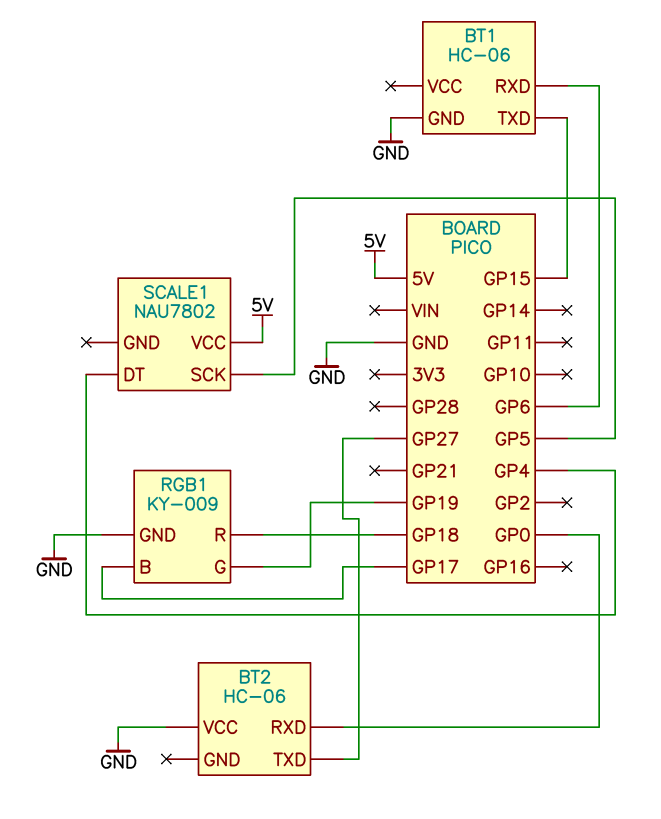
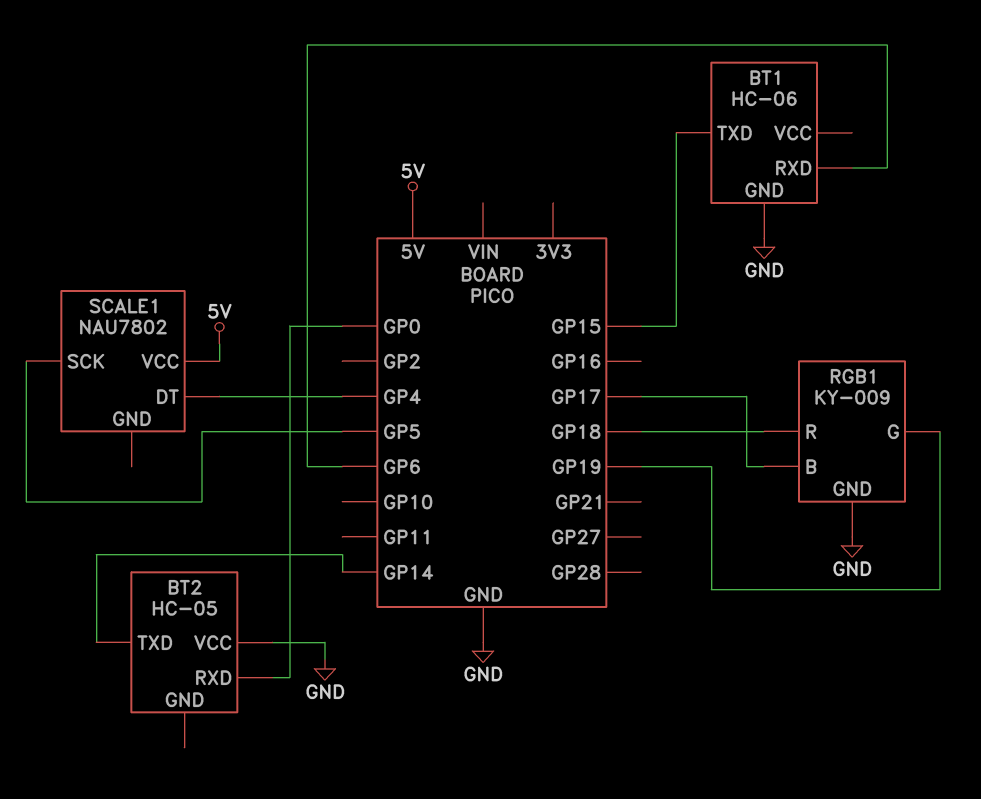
BT2: HC-06 -> HC-05
BT2 pin TXD: GP27 -> GP14

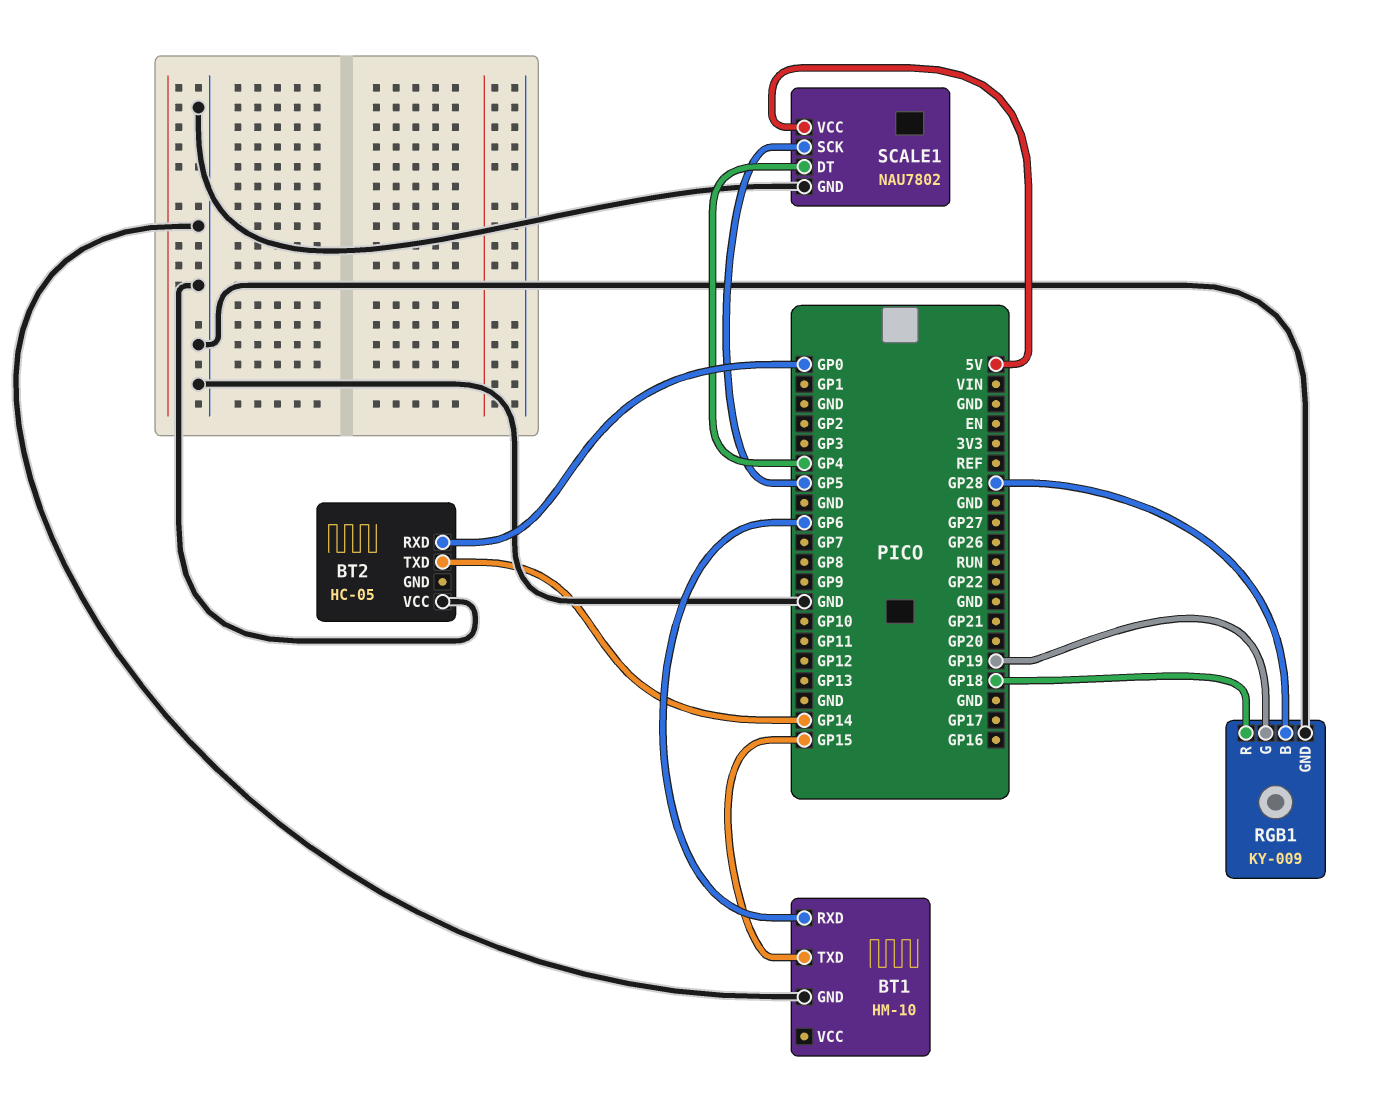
BT1: HC-06 -> HM-10
RGB1 pin B: GP17 -> GP28
SCALE1 pin GND: none -> GND

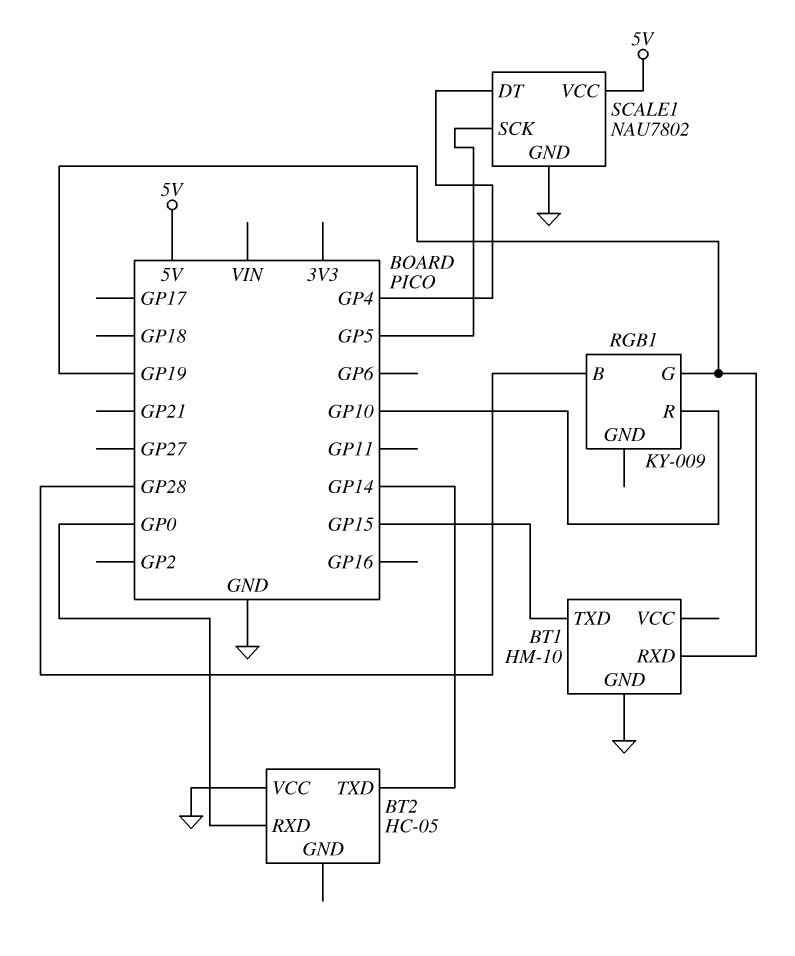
BT1 pin RXD: GP6 -> GP19
RGB1 pin GND: GND -> none
RGB1 pin R: GP18 -> GP10

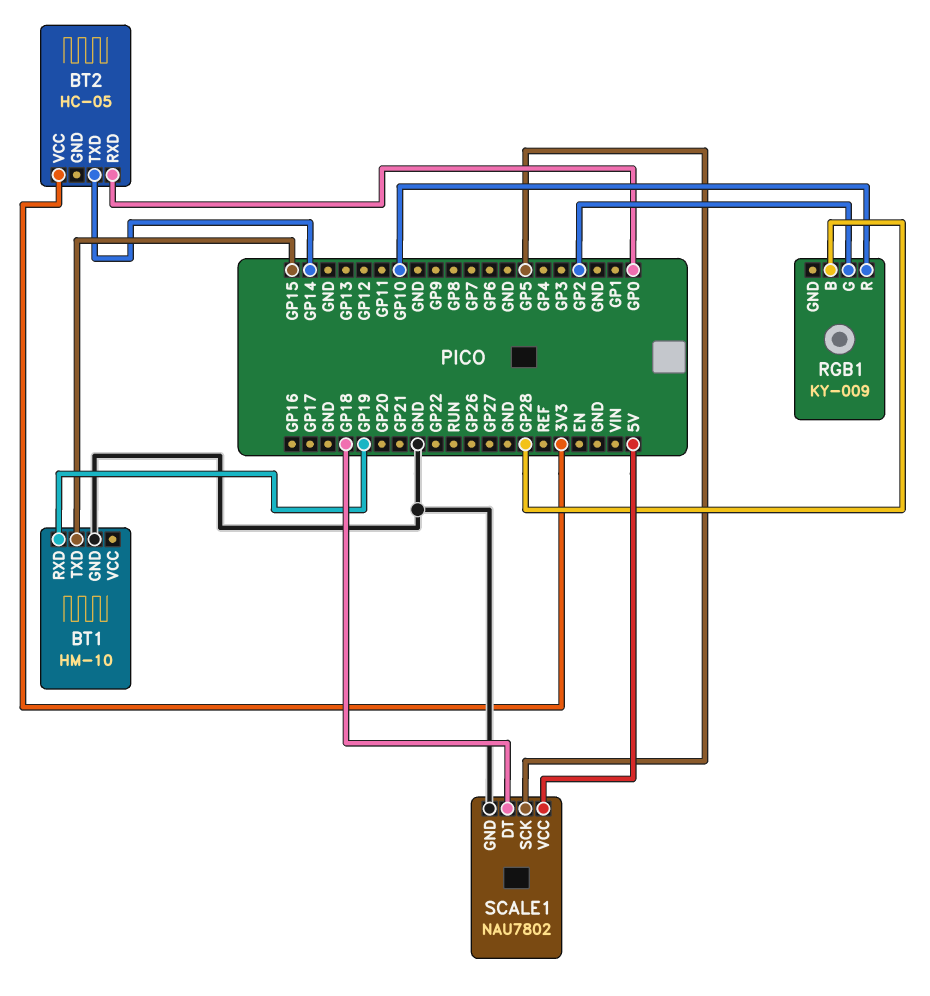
BT2 pin VCC: GND -> 3V3
RGB1 pin G: GP19 -> GP2
SCALE1 pin DT: GP4 -> GP18

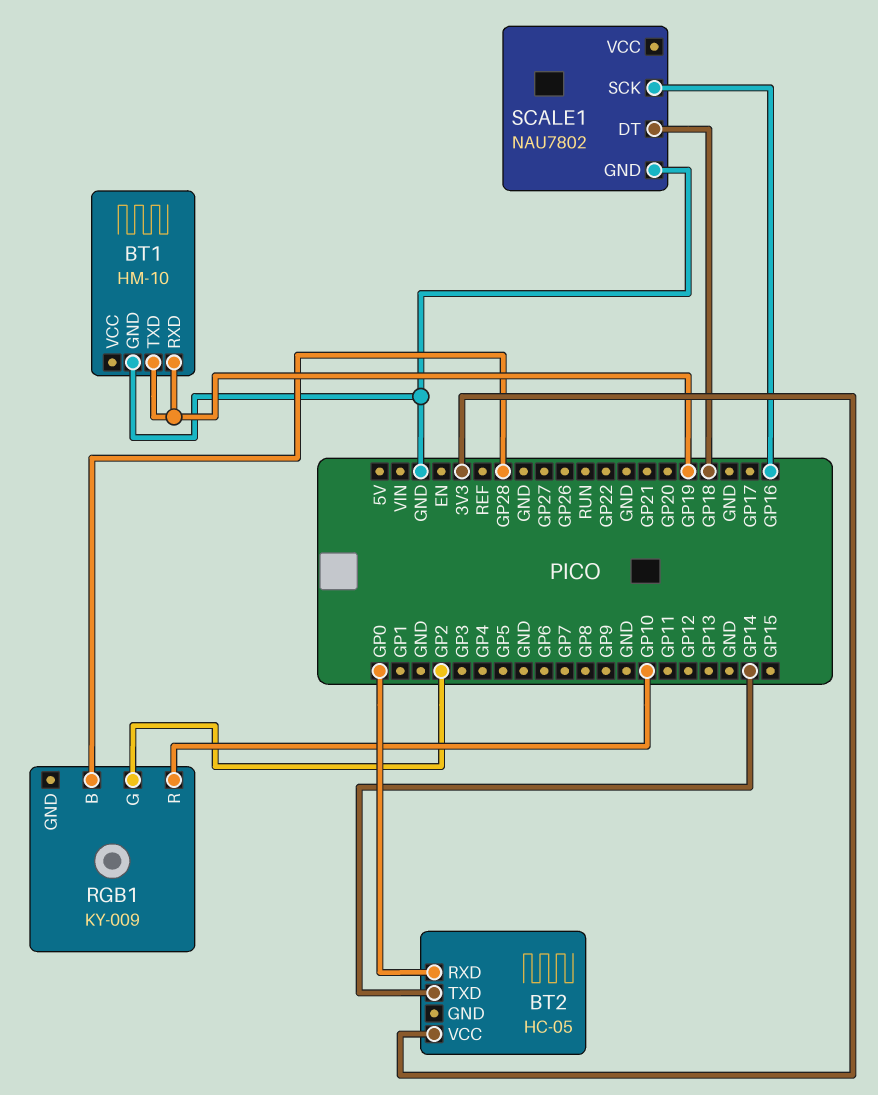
BT1 pin TXD: GP15 -> GP19
SCALE1 pin SCK: GP5 -> GP16
SCALE1 pin VCC: 5V -> none

